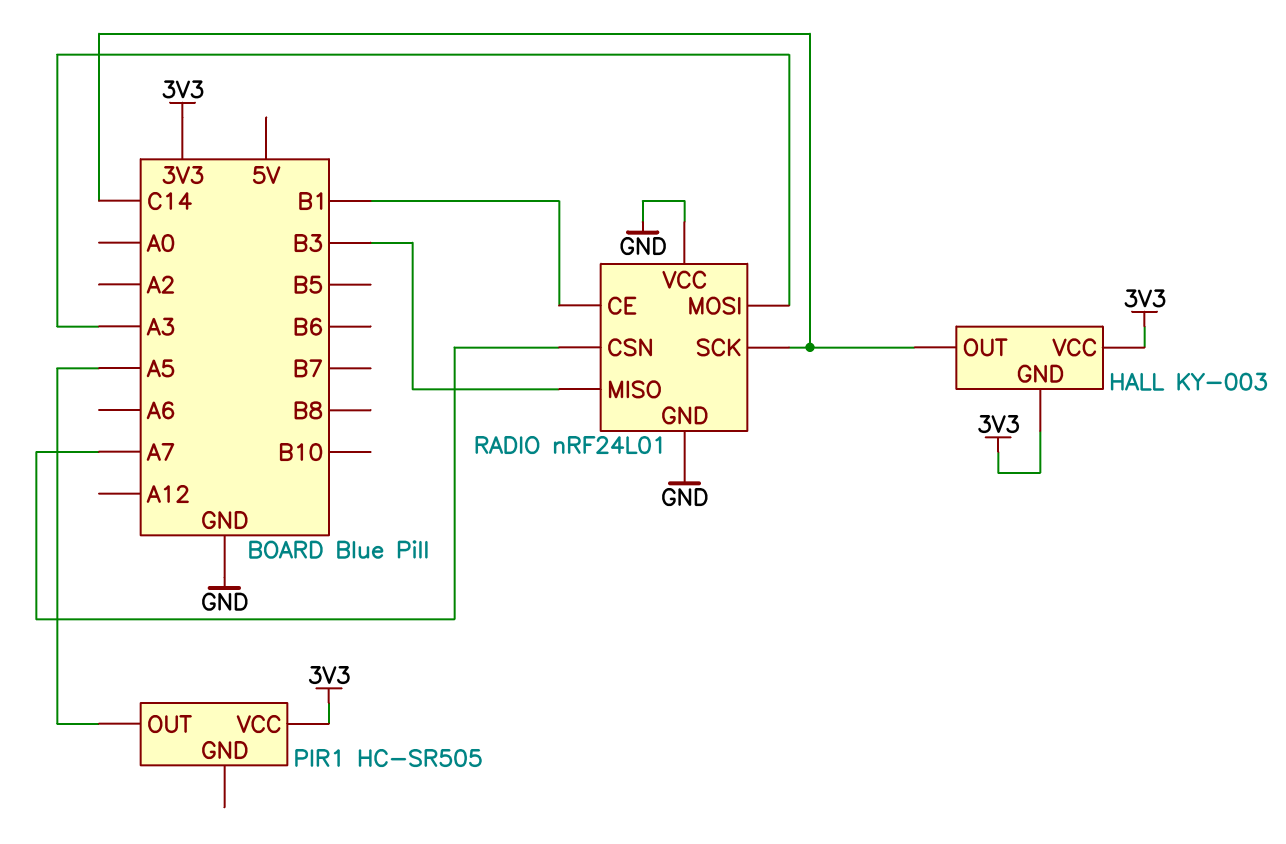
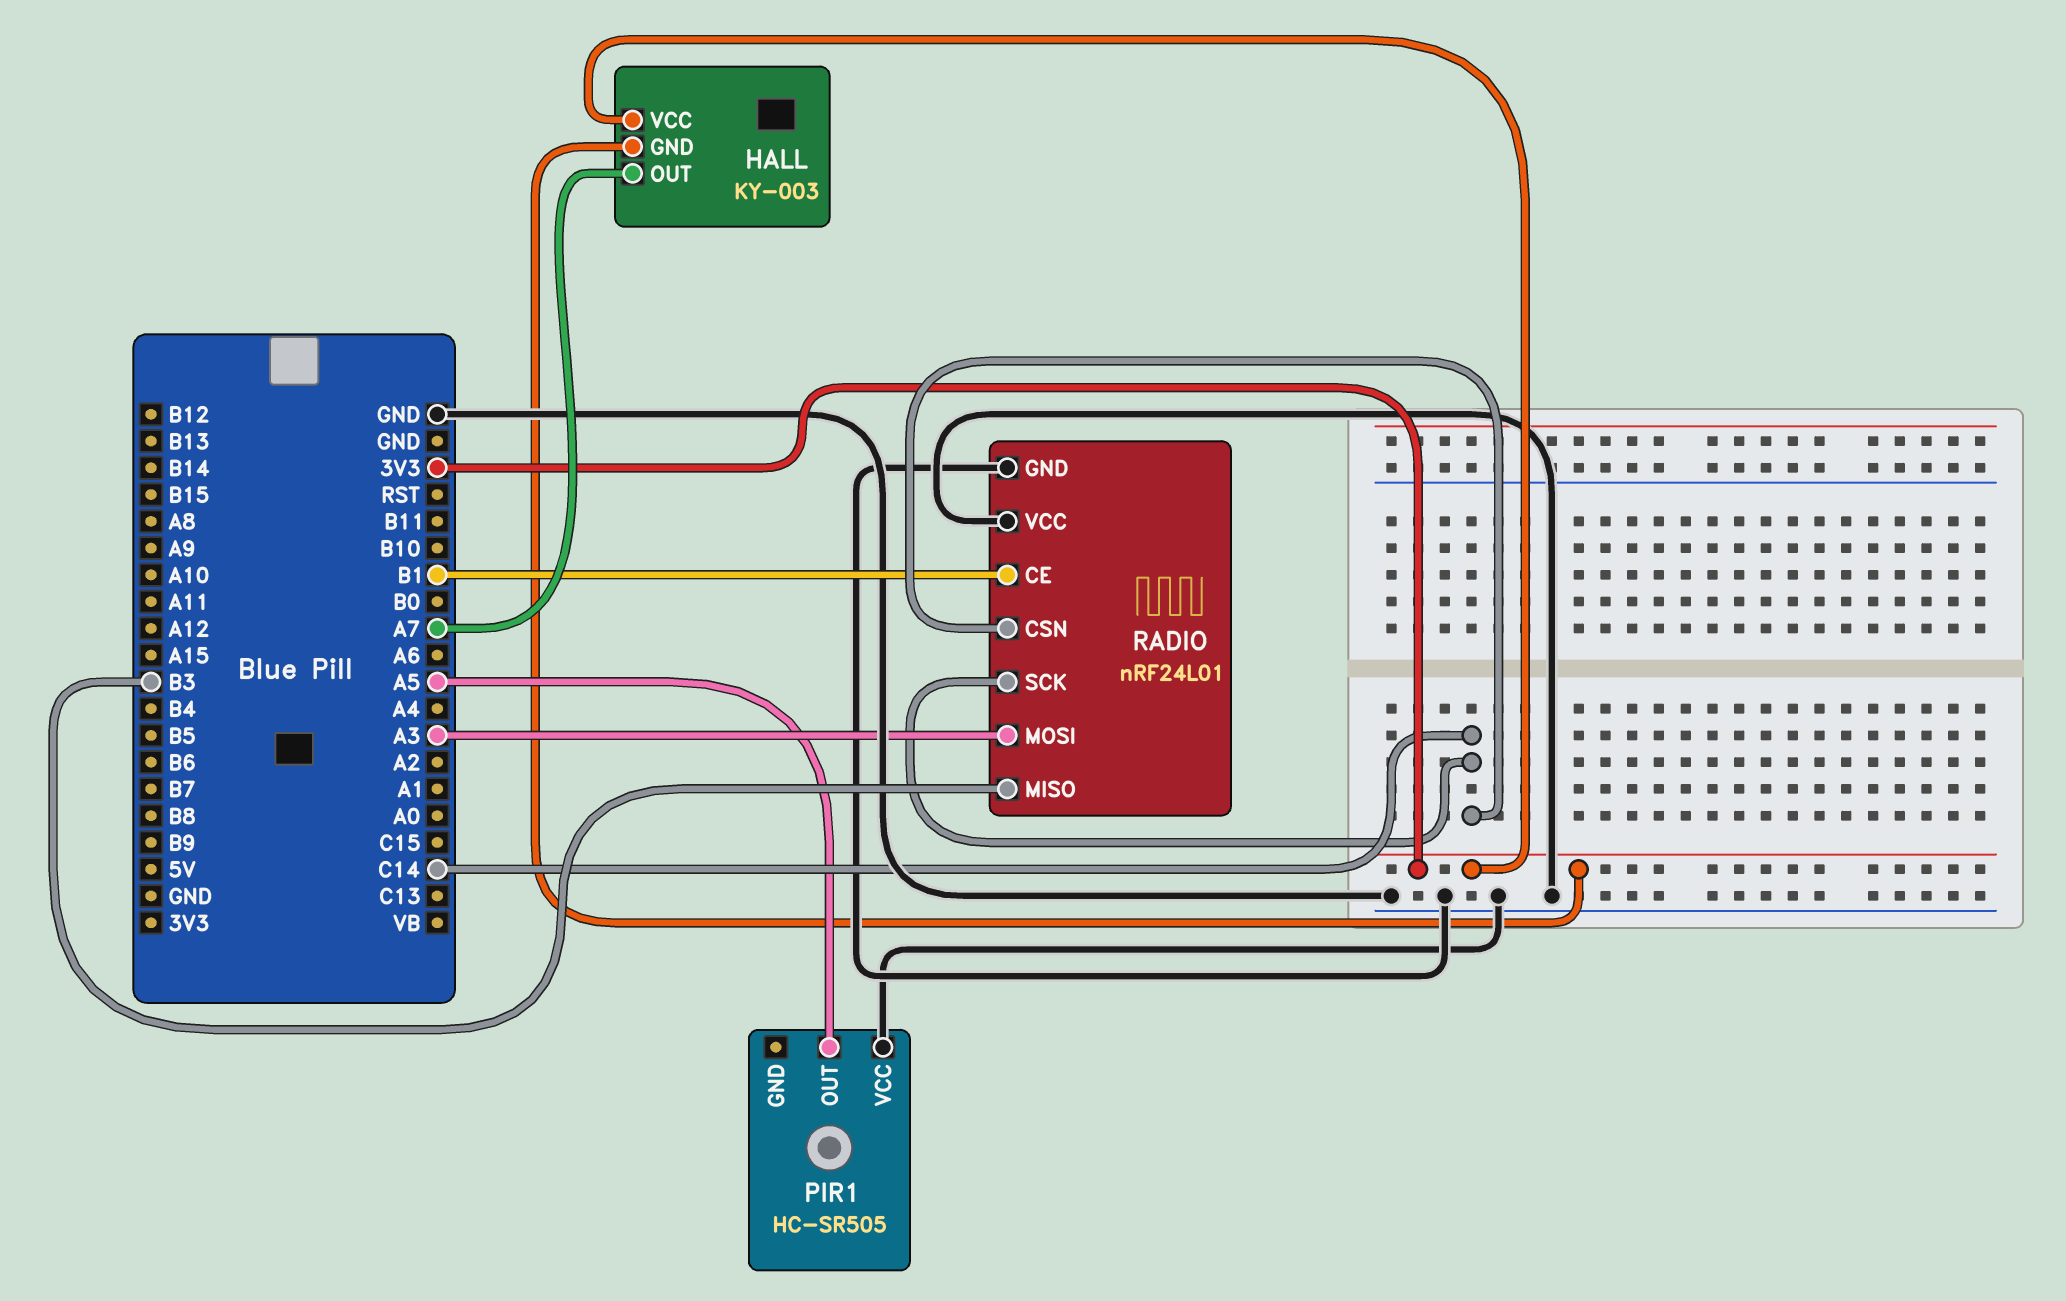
HALL pin OUT: C14 -> A7
PIR1 pin VCC: 3V3 -> GND
RADIO pin CSN: A7 -> C14

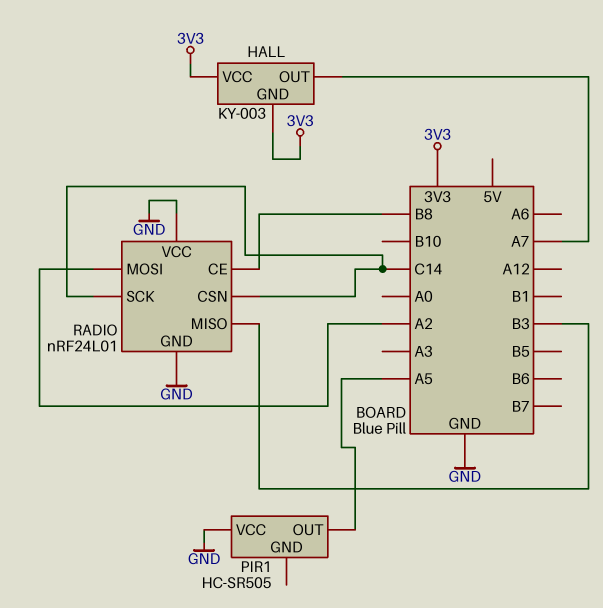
RADIO pin CE: B1 -> B8
RADIO pin MOSI: A3 -> A2

